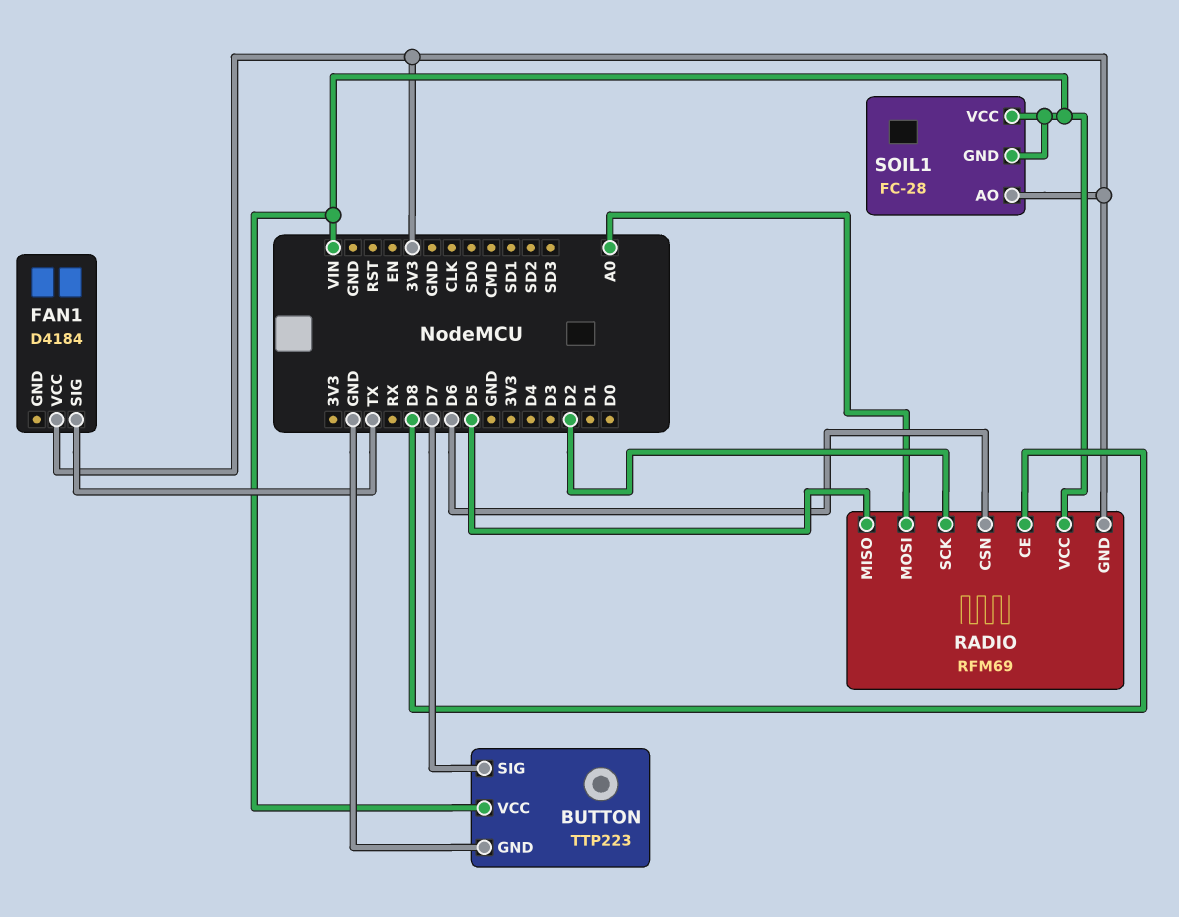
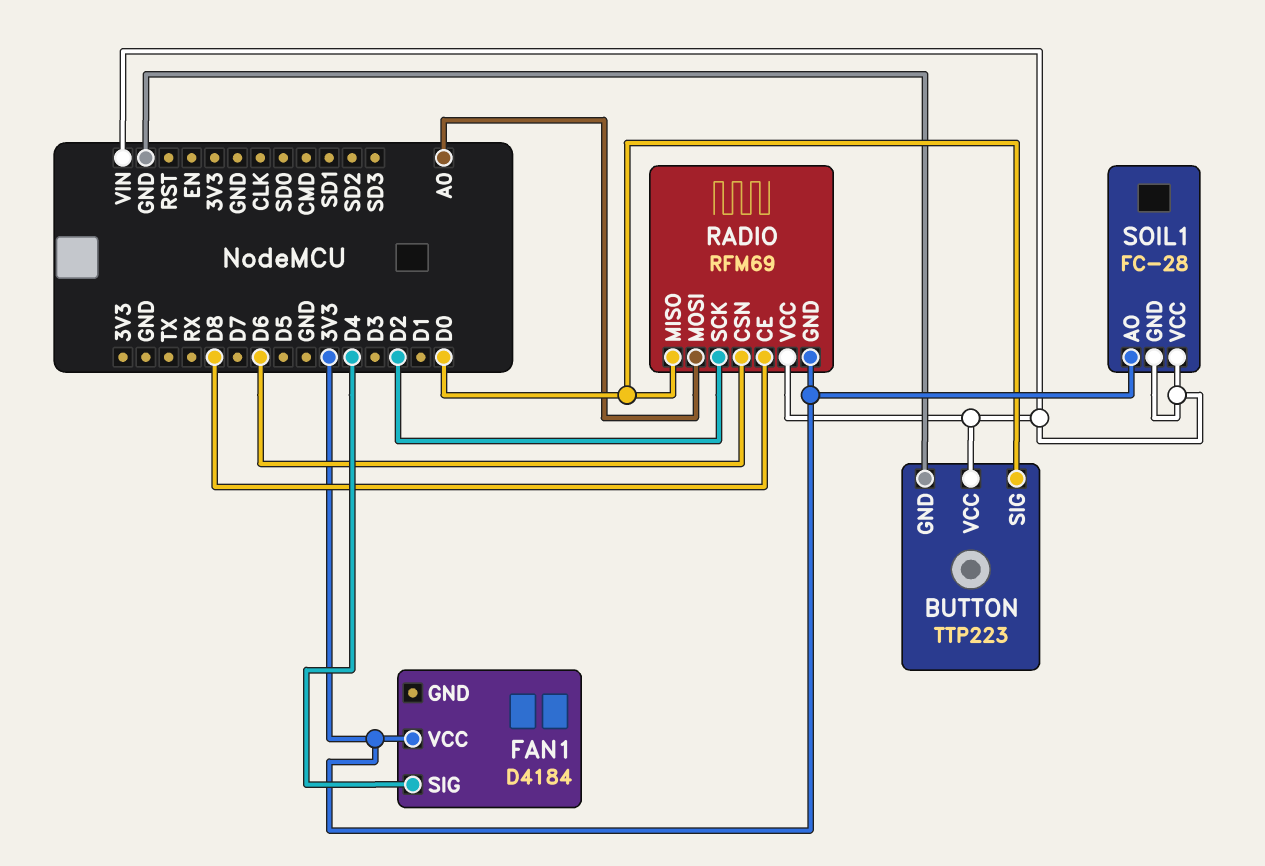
BUTTON pin SIG: D7 -> D0
FAN1 pin SIG: TX -> D4
RADIO pin MISO: D5 -> D0

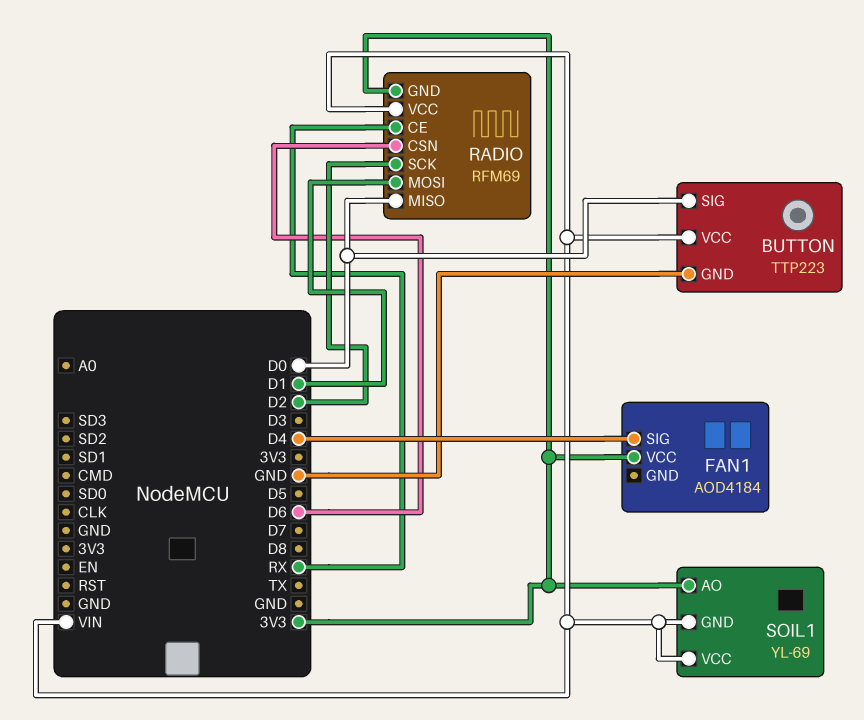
FAN1: D4184 -> AOD4184
RADIO pin CE: D8 -> RX
RADIO pin MOSI: A0 -> D1
SOIL1: FC-28 -> YL-69

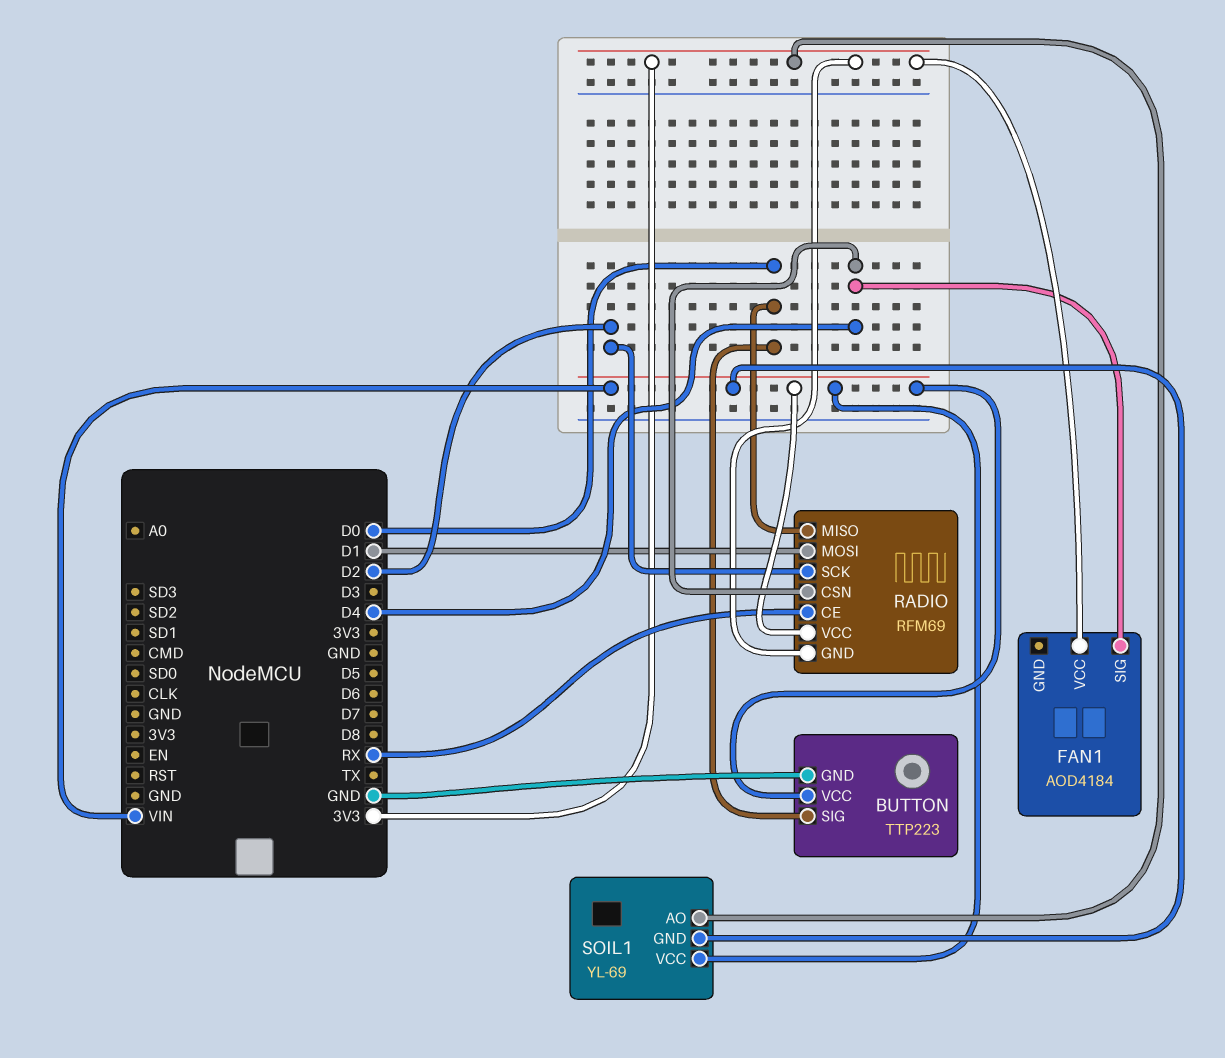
RADIO pin CSN: D6 -> D4

